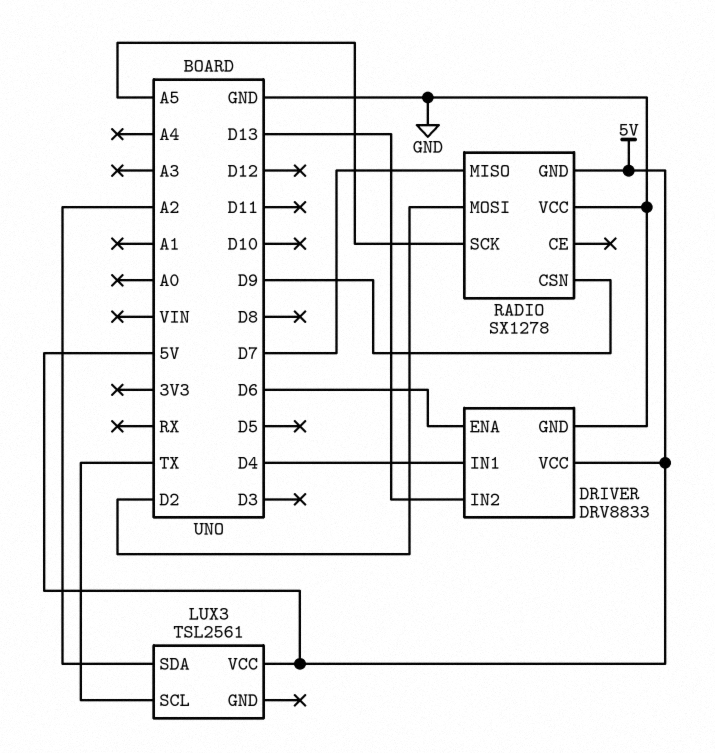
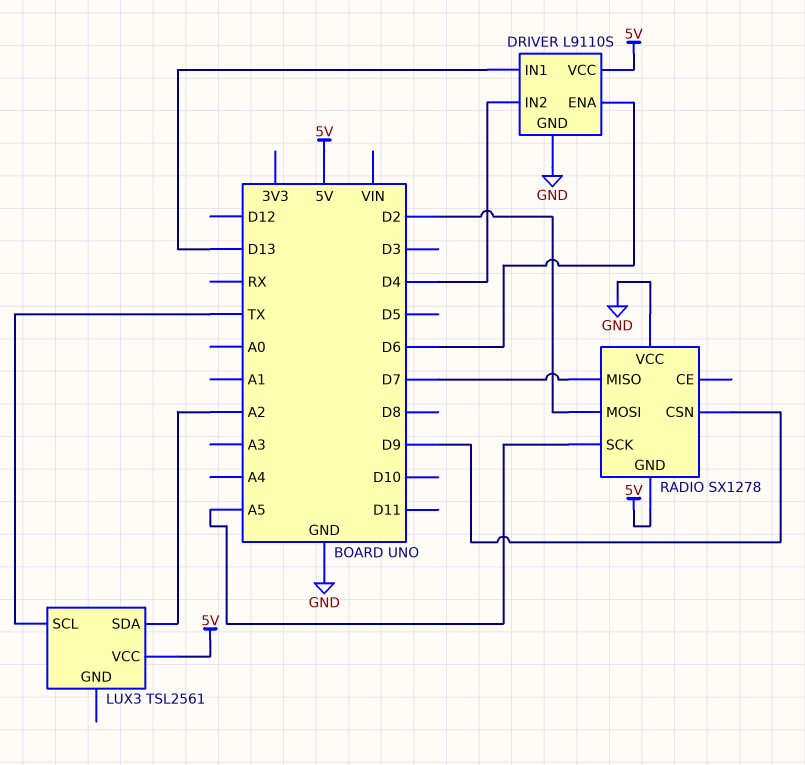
DRIVER: DRV8833 -> L9110S
DRIVER pin IN1: D4 -> D13
DRIVER pin IN2: D13 -> D4

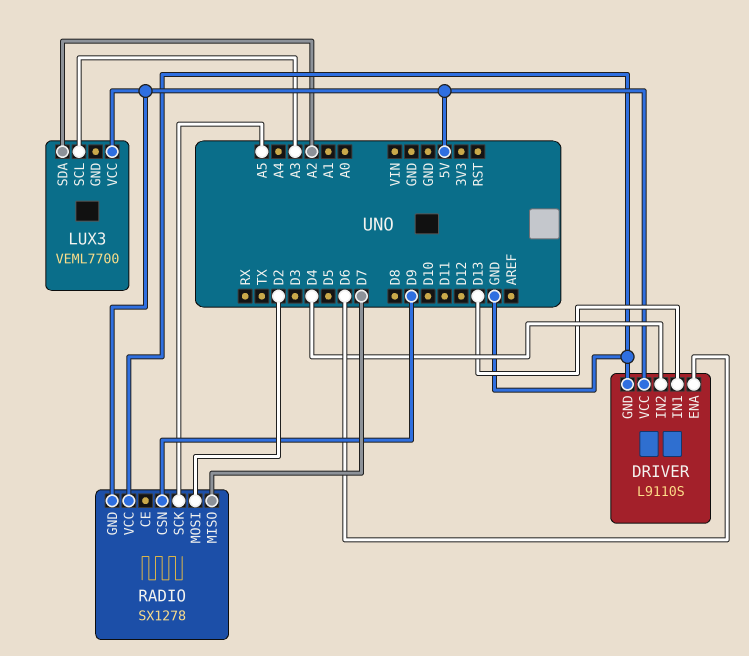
LUX3: TSL2561 -> VEML7700
LUX3 pin SCL: TX -> A3

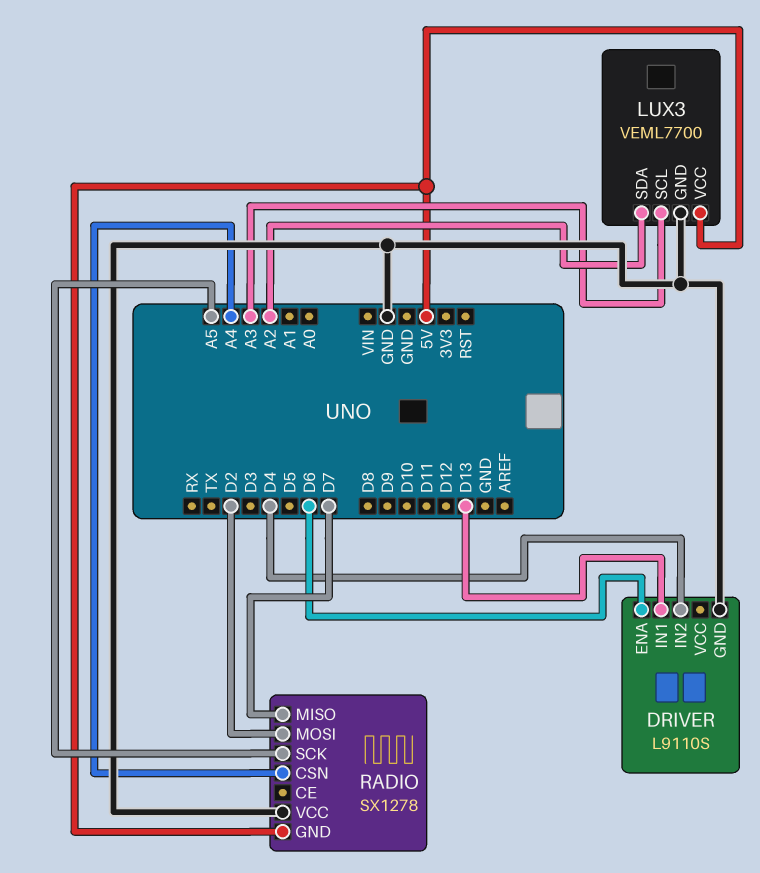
DRIVER pin VCC: 5V -> none
LUX3 pin GND: none -> GND
RADIO pin CSN: D9 -> A4

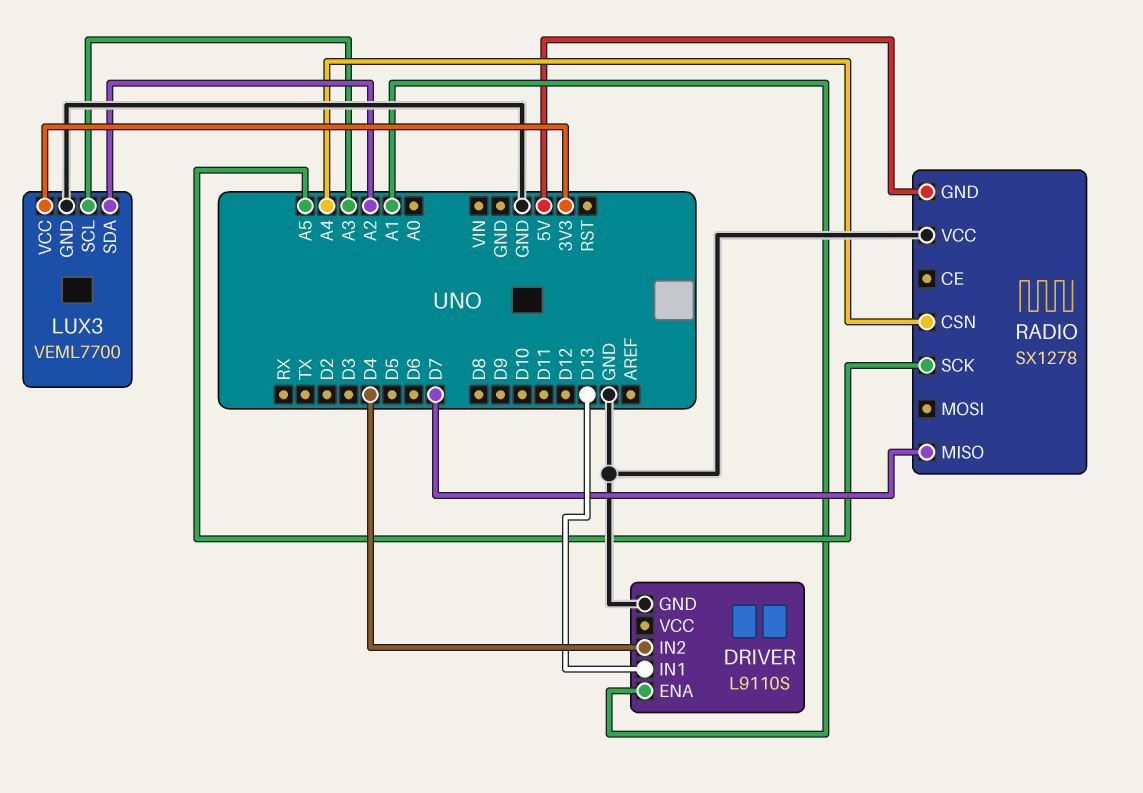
DRIVER pin ENA: D6 -> A1
LUX3 pin VCC: 5V -> 3V3
RADIO pin MOSI: D2 -> none

